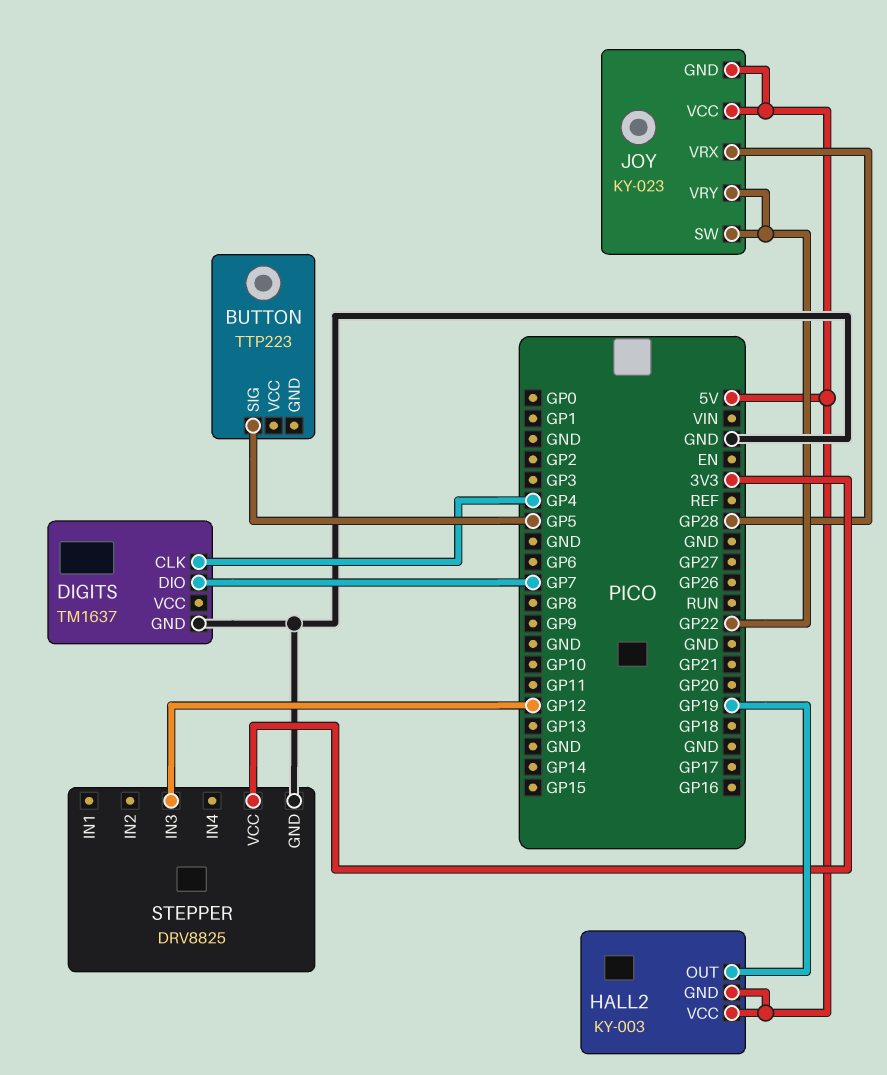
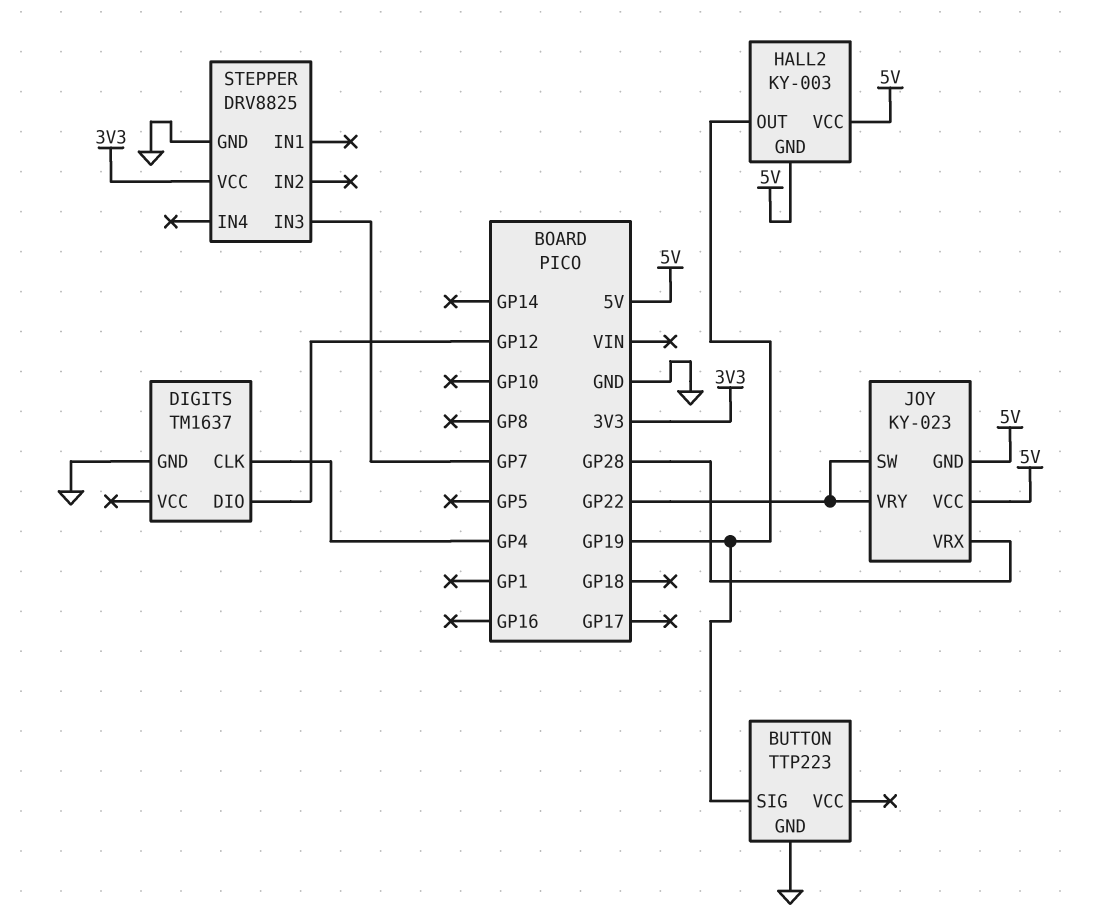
BUTTON pin GND: none -> GND
BUTTON pin SIG: GP5 -> GP19
DIGITS pin DIO: GP7 -> GP12
STEPPER pin IN3: GP12 -> GP7

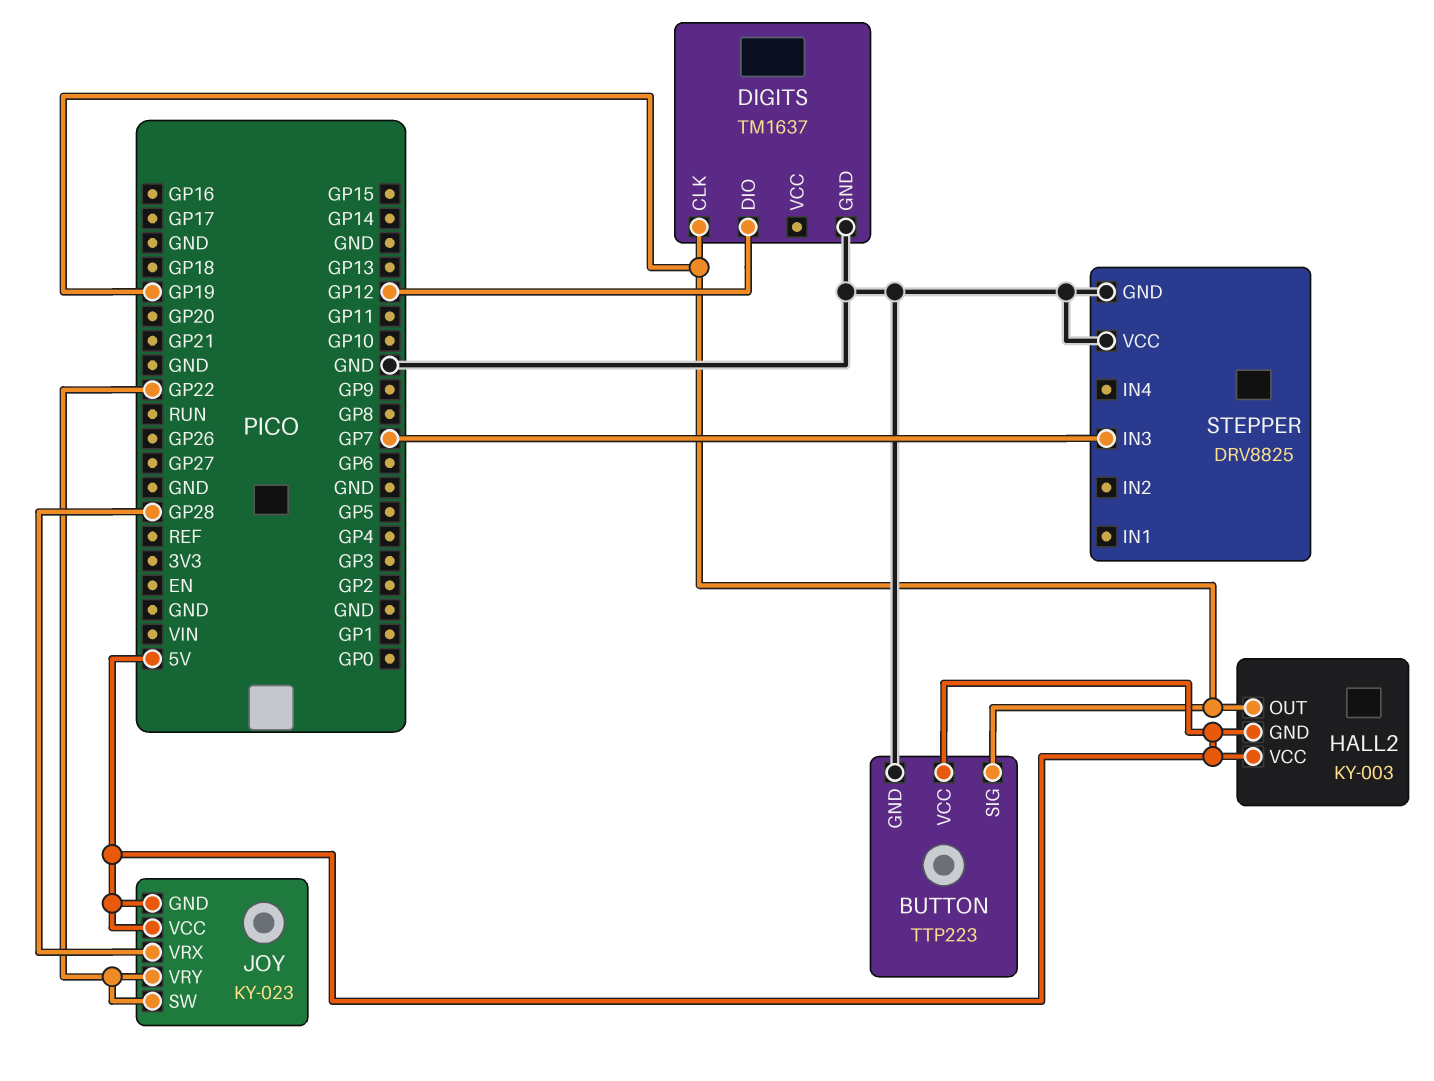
BUTTON pin VCC: none -> 5V
DIGITS pin CLK: GP4 -> GP19
STEPPER pin VCC: 3V3 -> GND

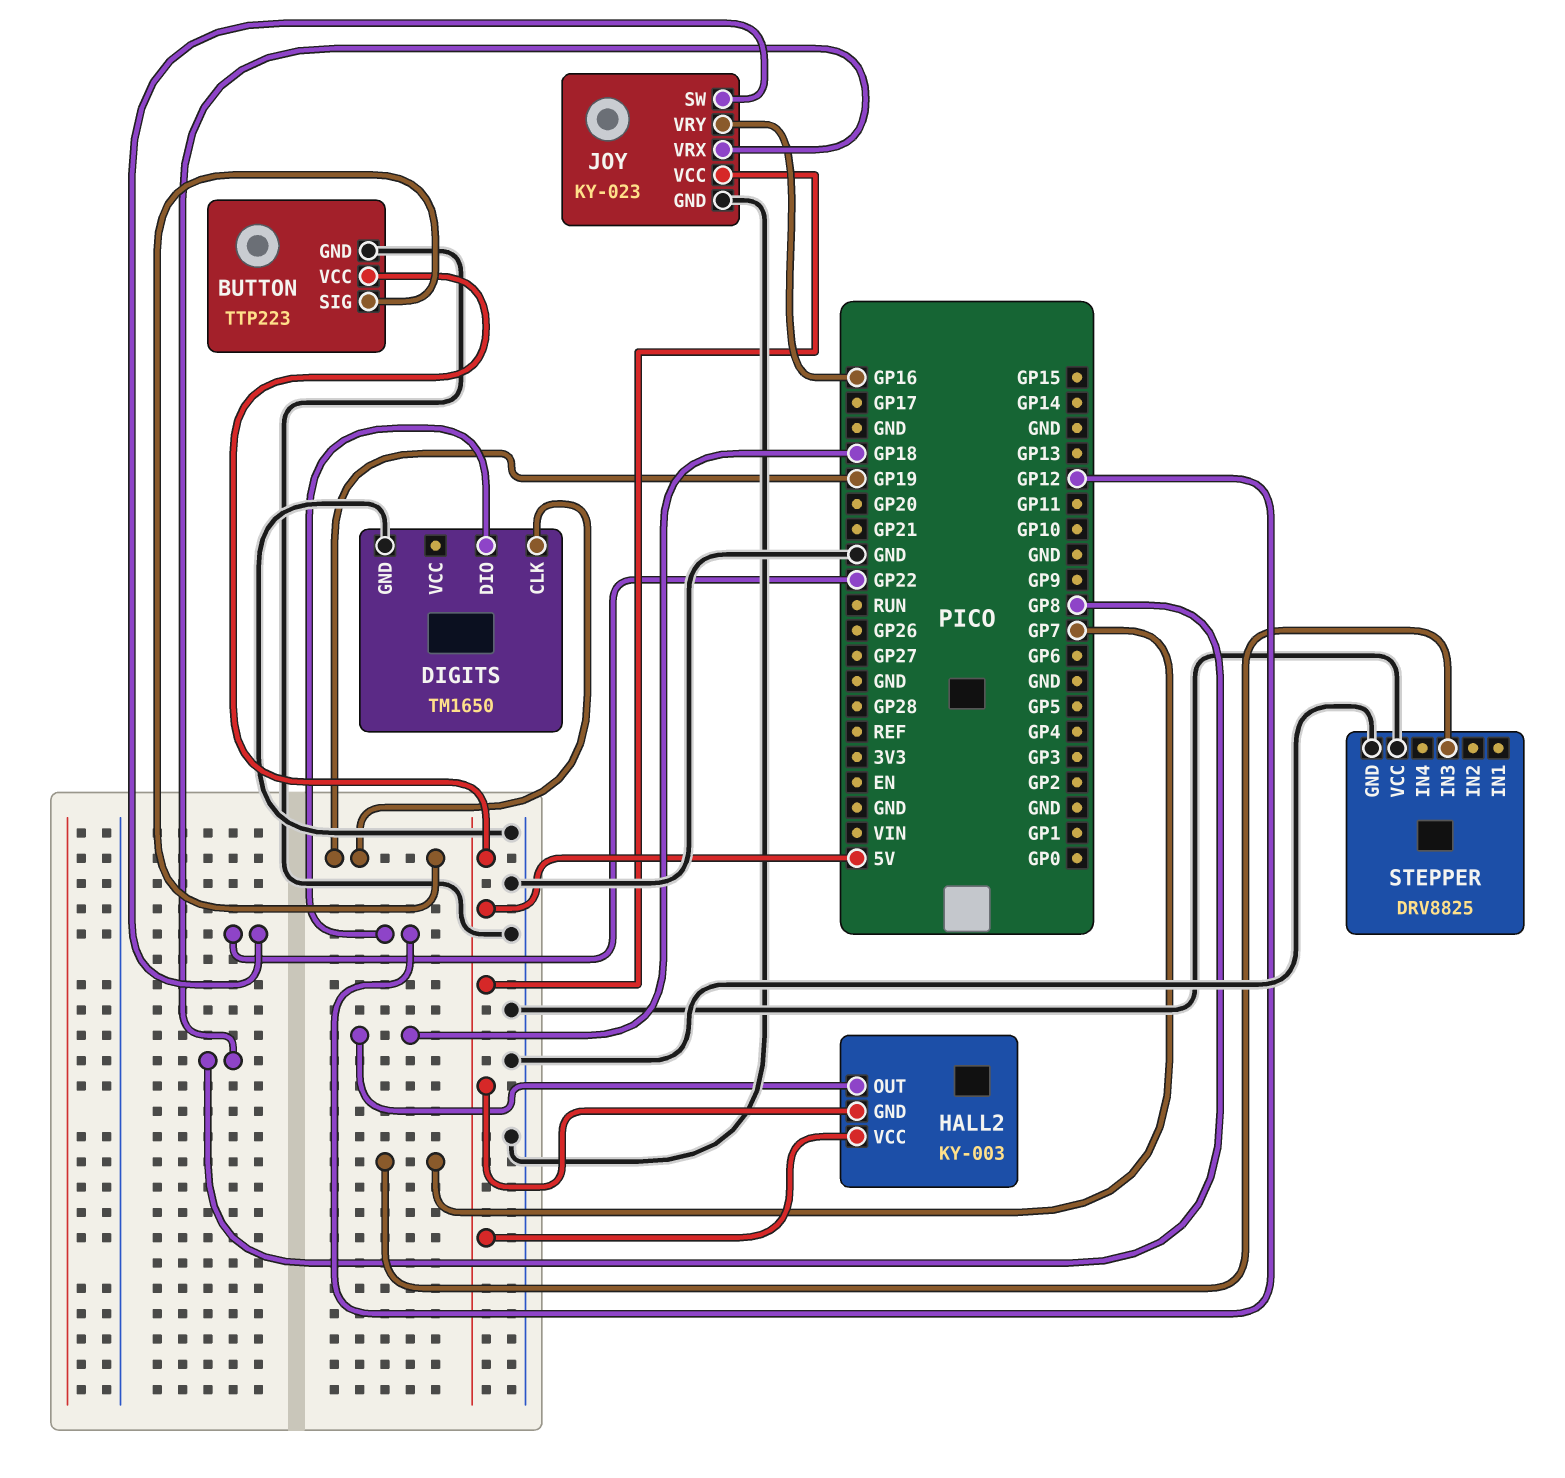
DIGITS: TM1637 -> TM1650
HALL2 pin OUT: GP19 -> GP18
JOY pin GND: 5V -> GND
JOY pin VRX: GP28 -> GP8
JOY pin VRY: GP22 -> GP16

